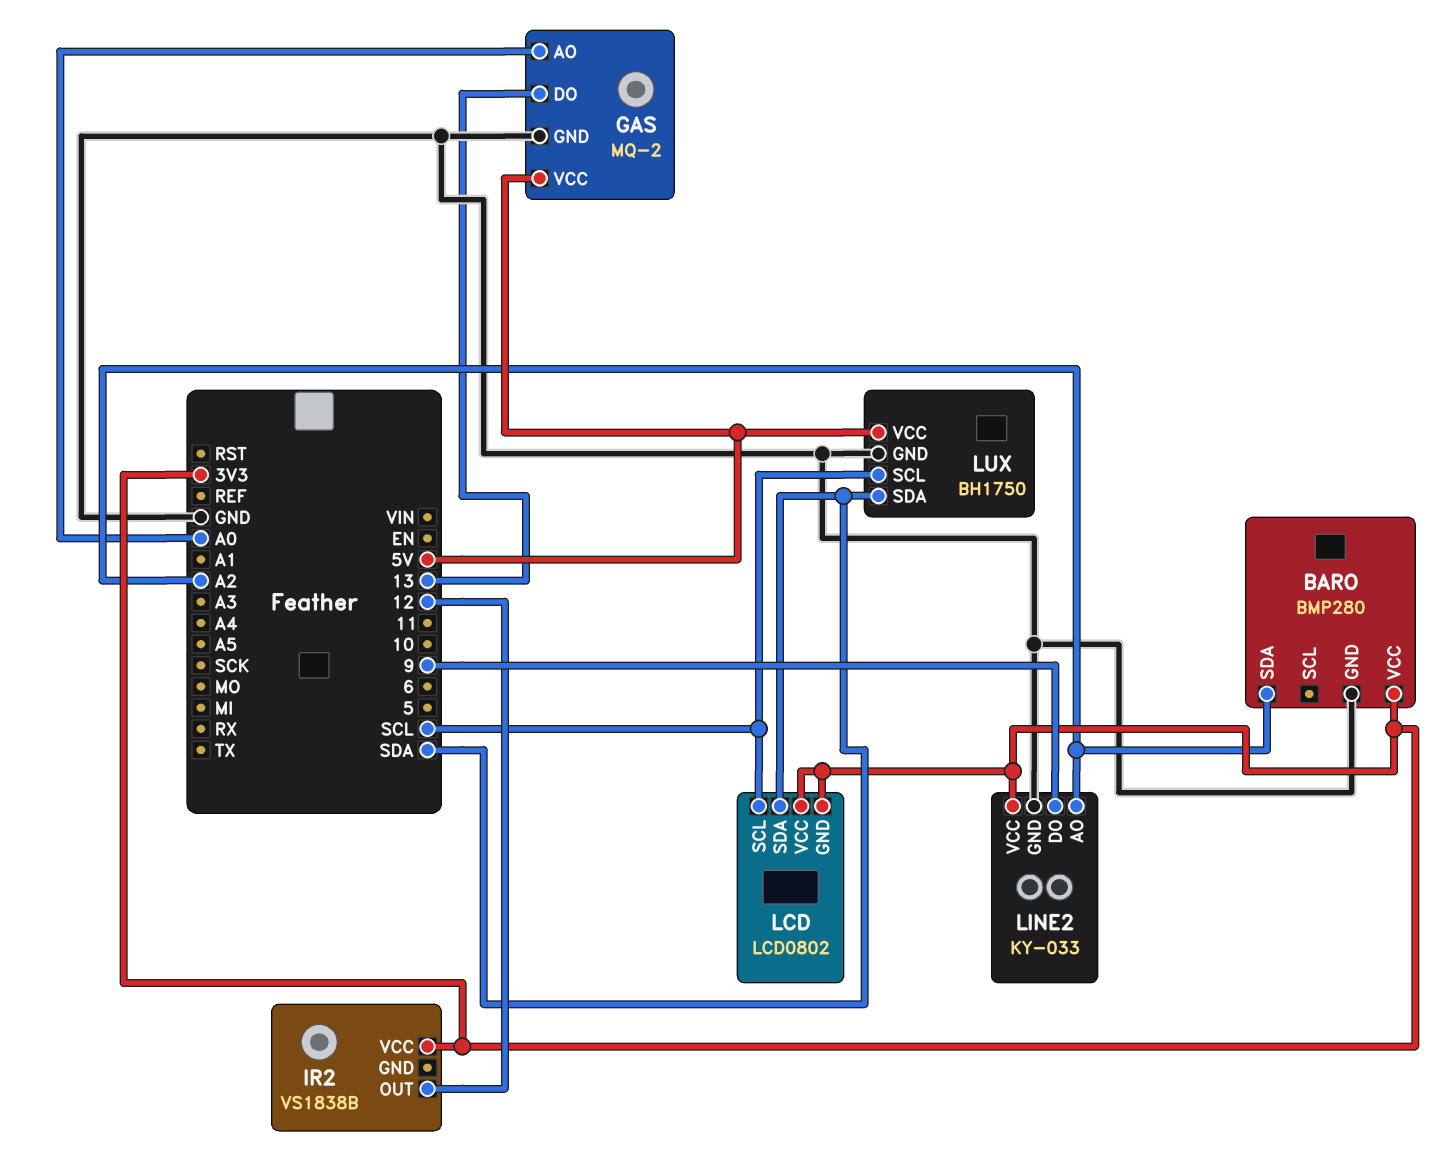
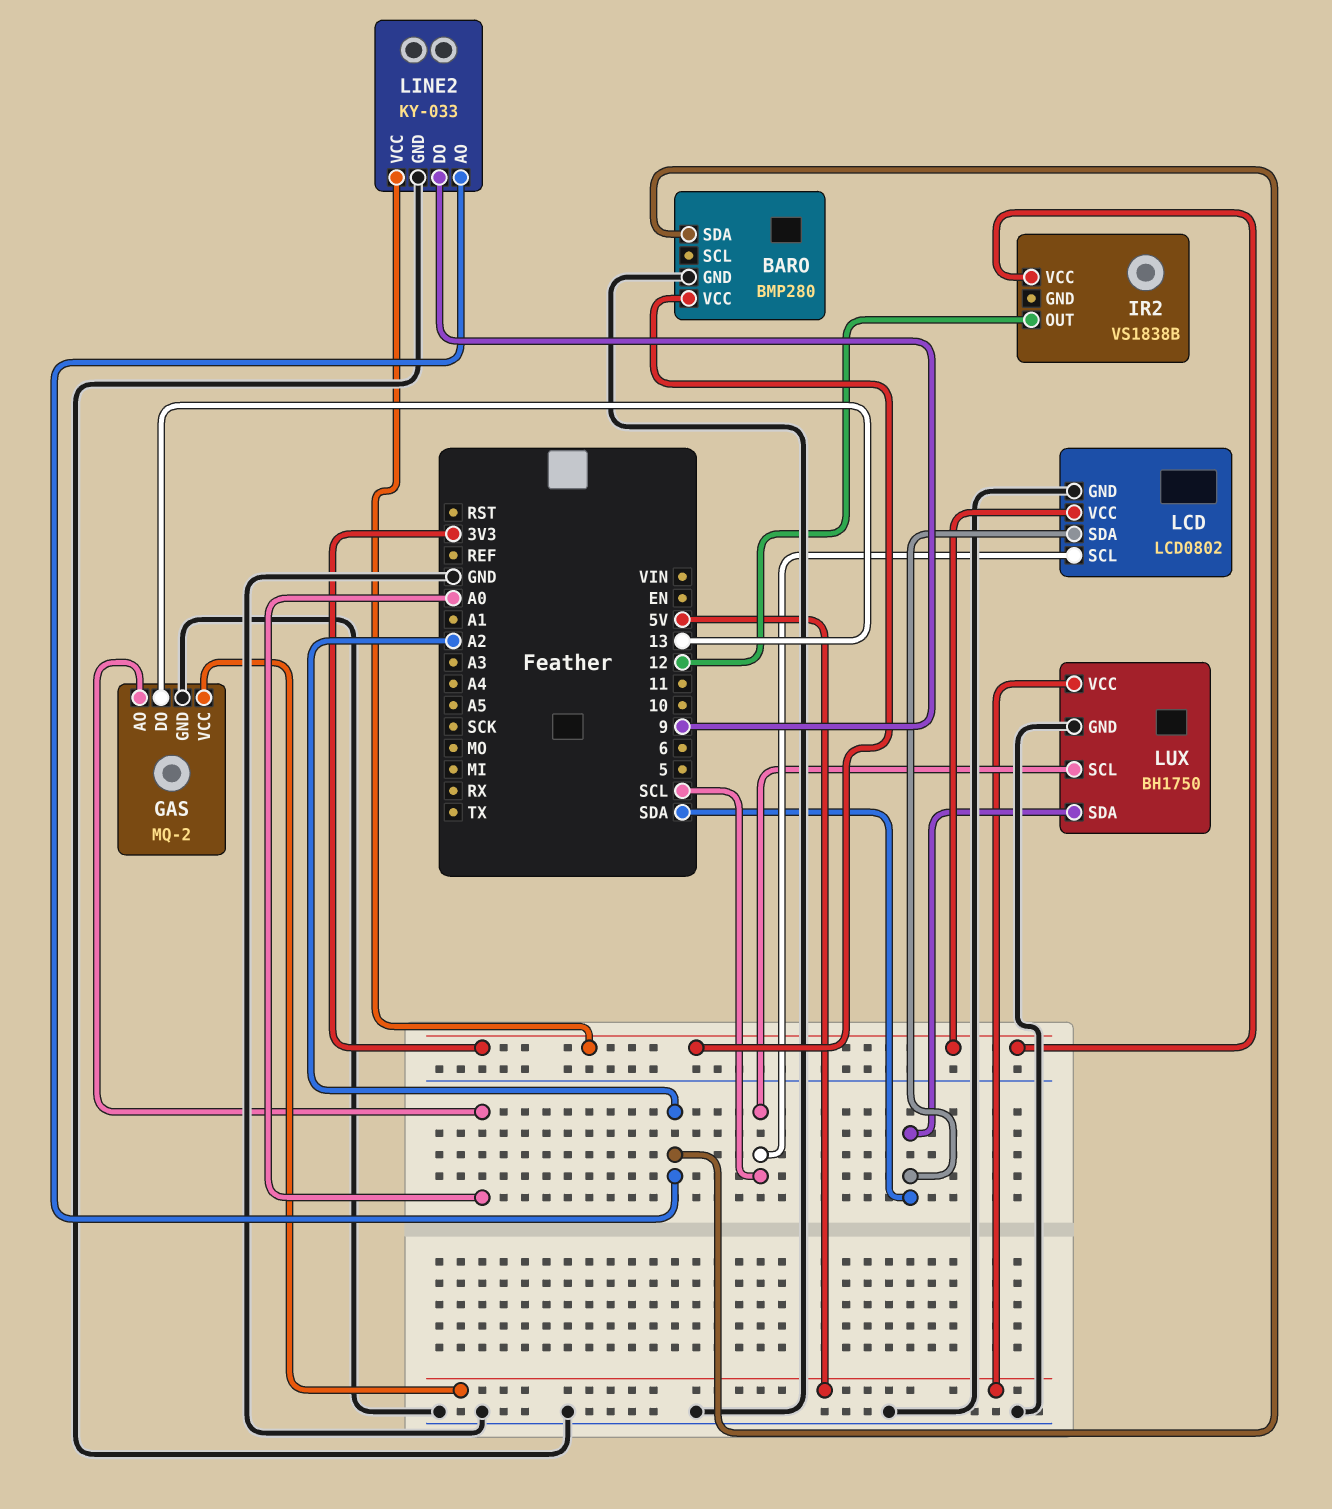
LCD pin GND: 3V3 -> GND

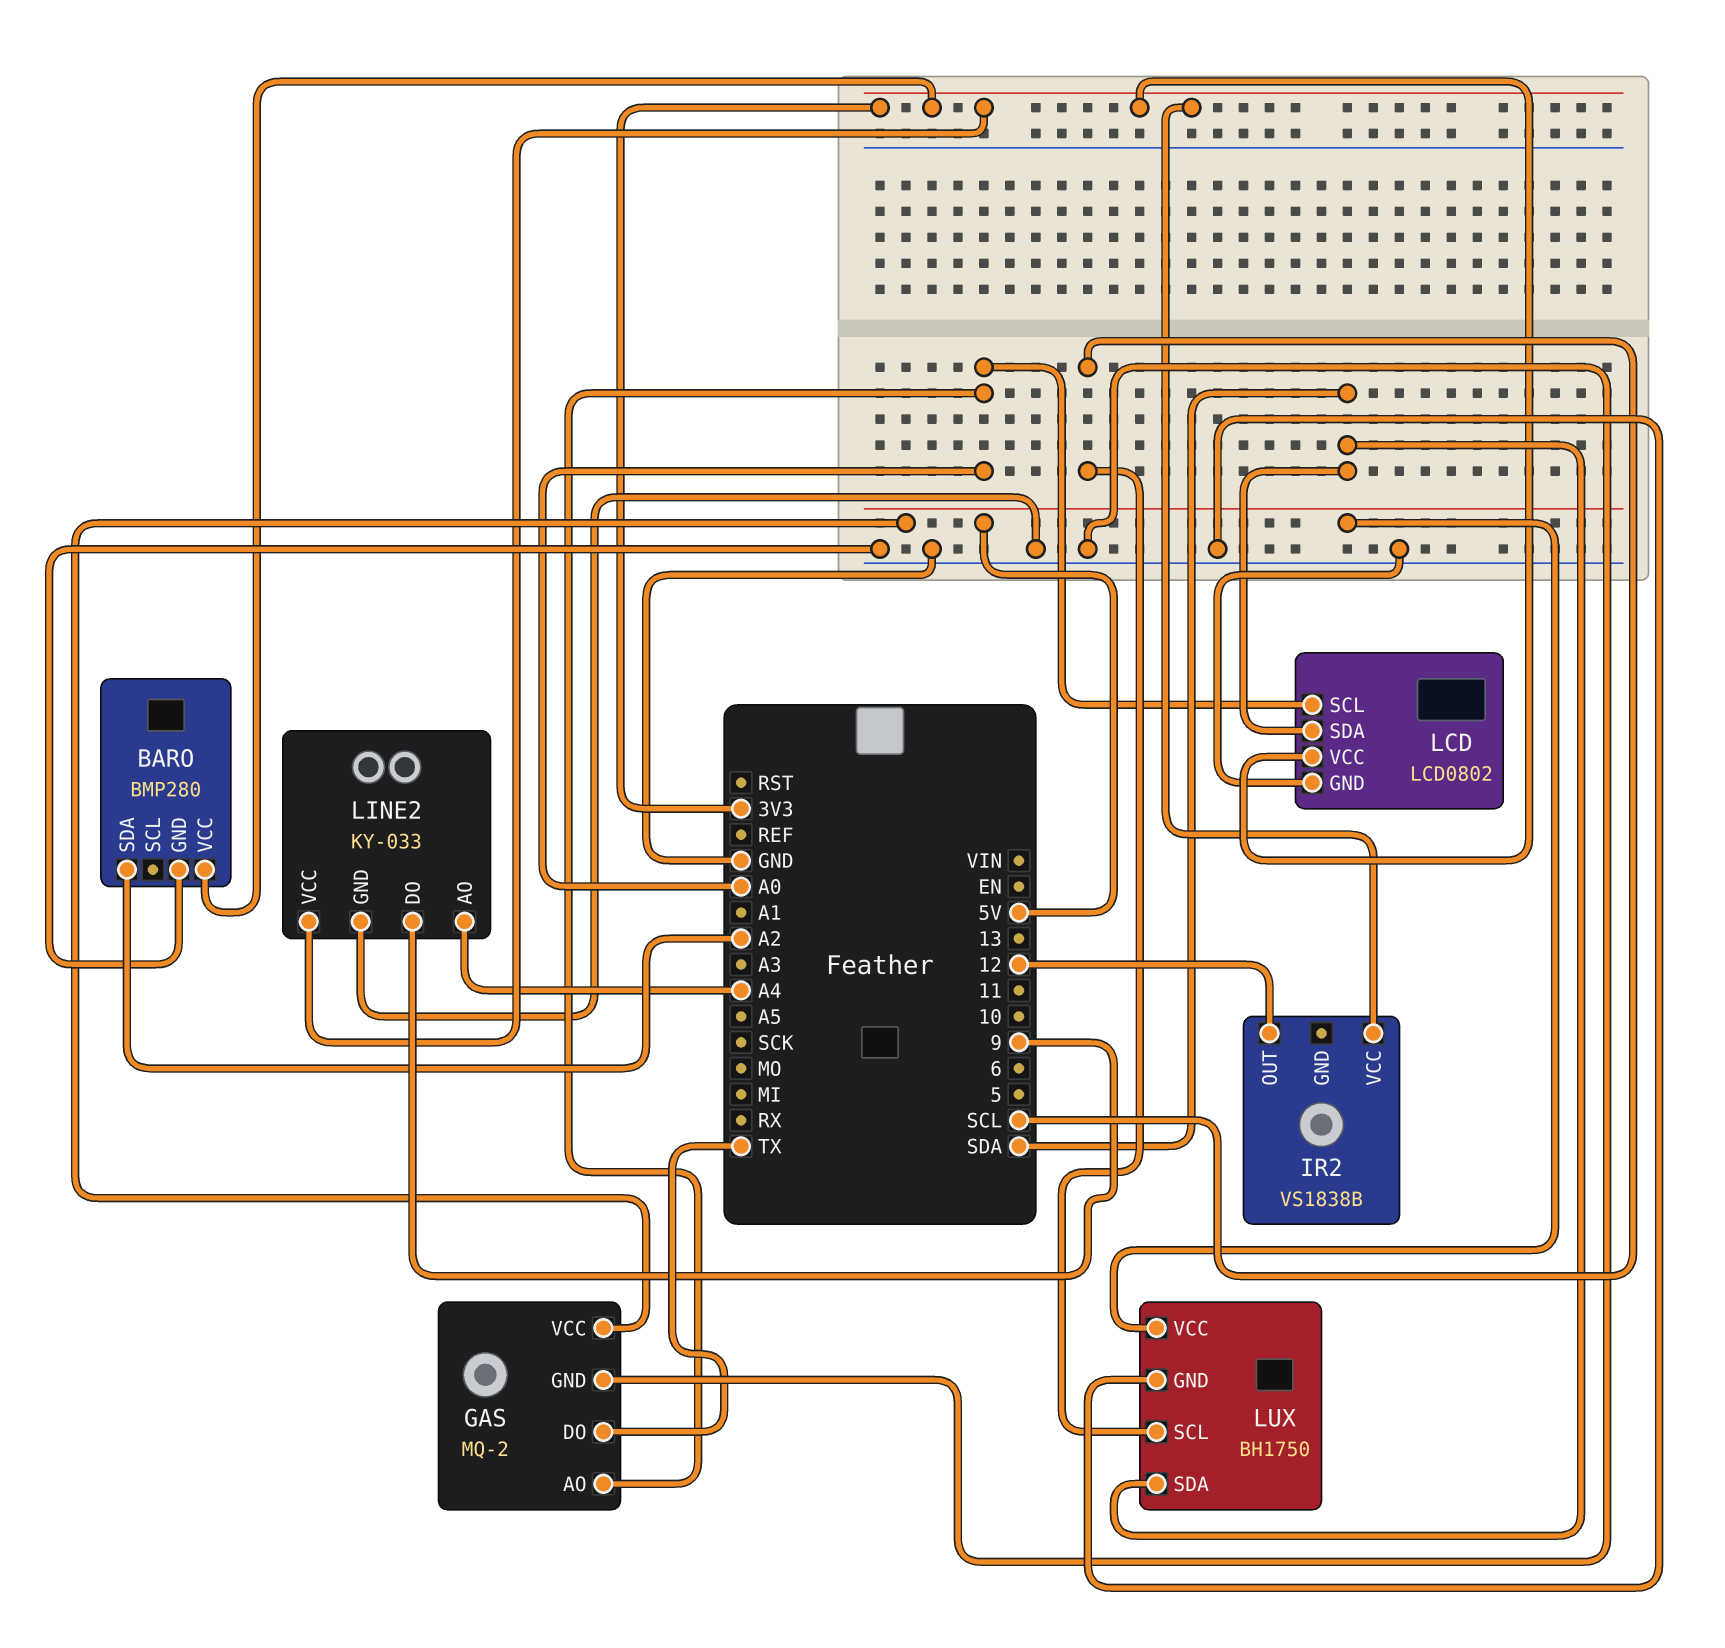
GAS pin DO: 13 -> TX
LCD pin SCL: SCL -> A0
LINE2 pin AO: A2 -> A4

